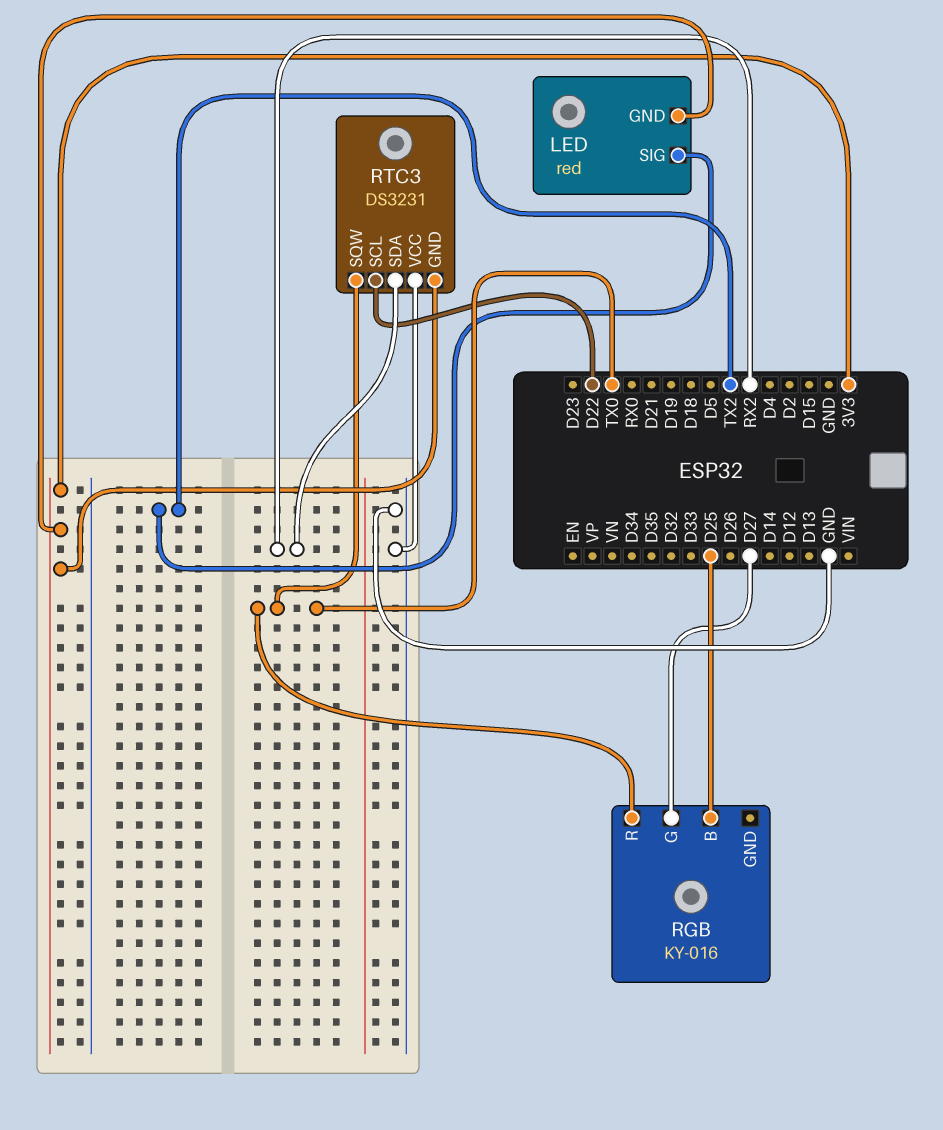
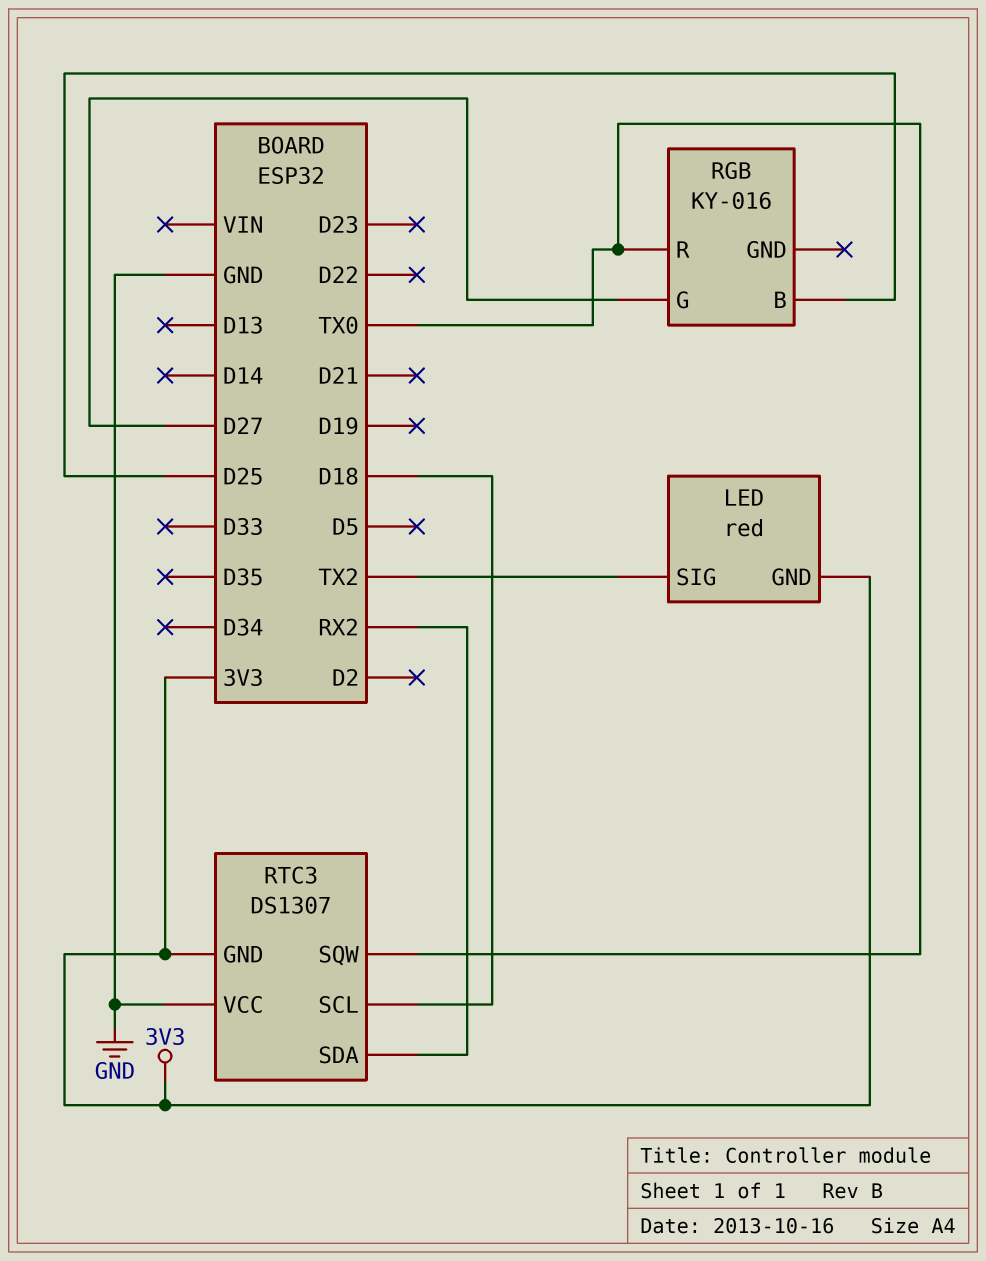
RTC3: DS3231 -> DS1307
RTC3 pin SCL: D22 -> D18

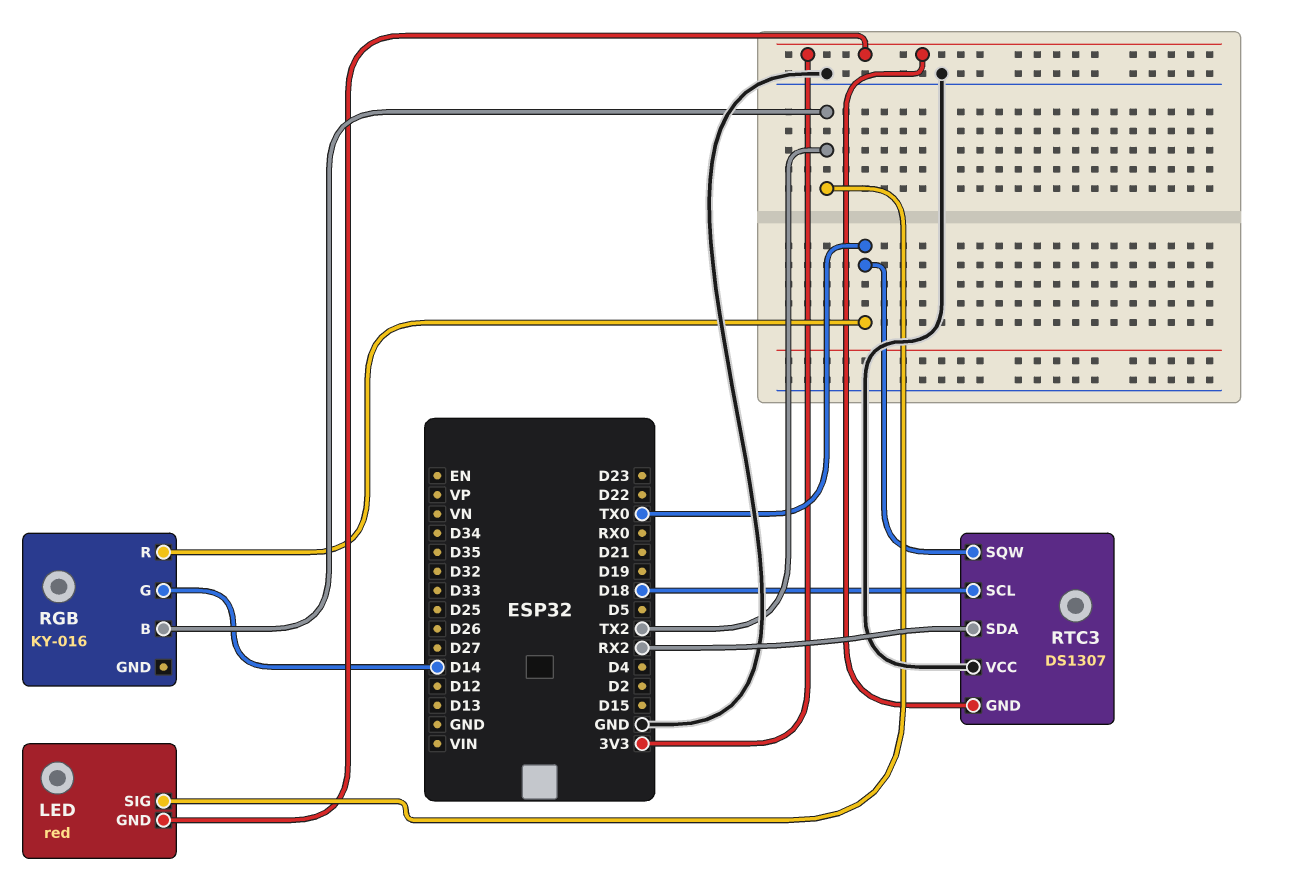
RGB pin B: D25 -> TX2
RGB pin G: D27 -> D14

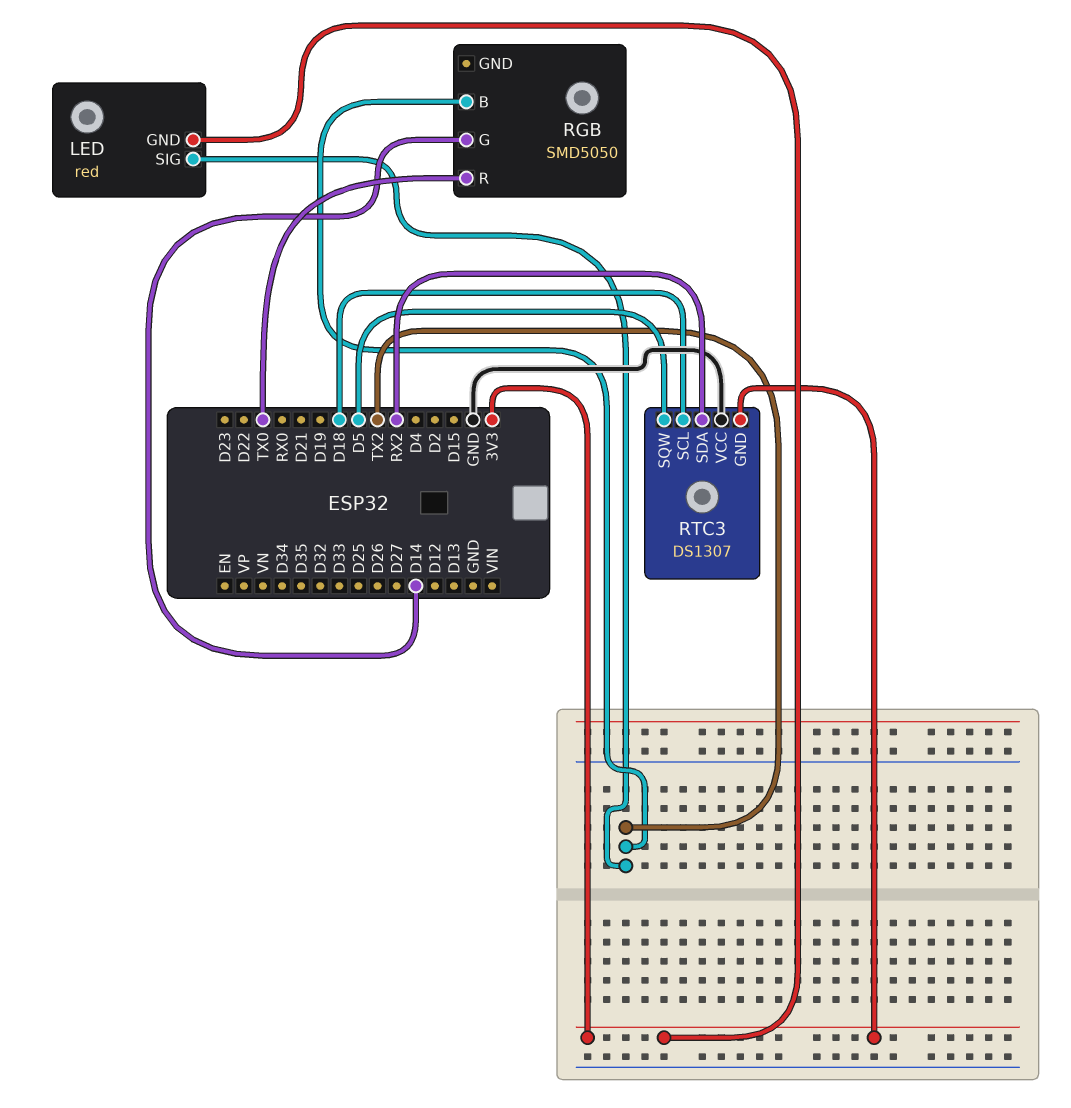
RGB: KY-016 -> SMD5050
RTC3 pin SQW: TX0 -> D5

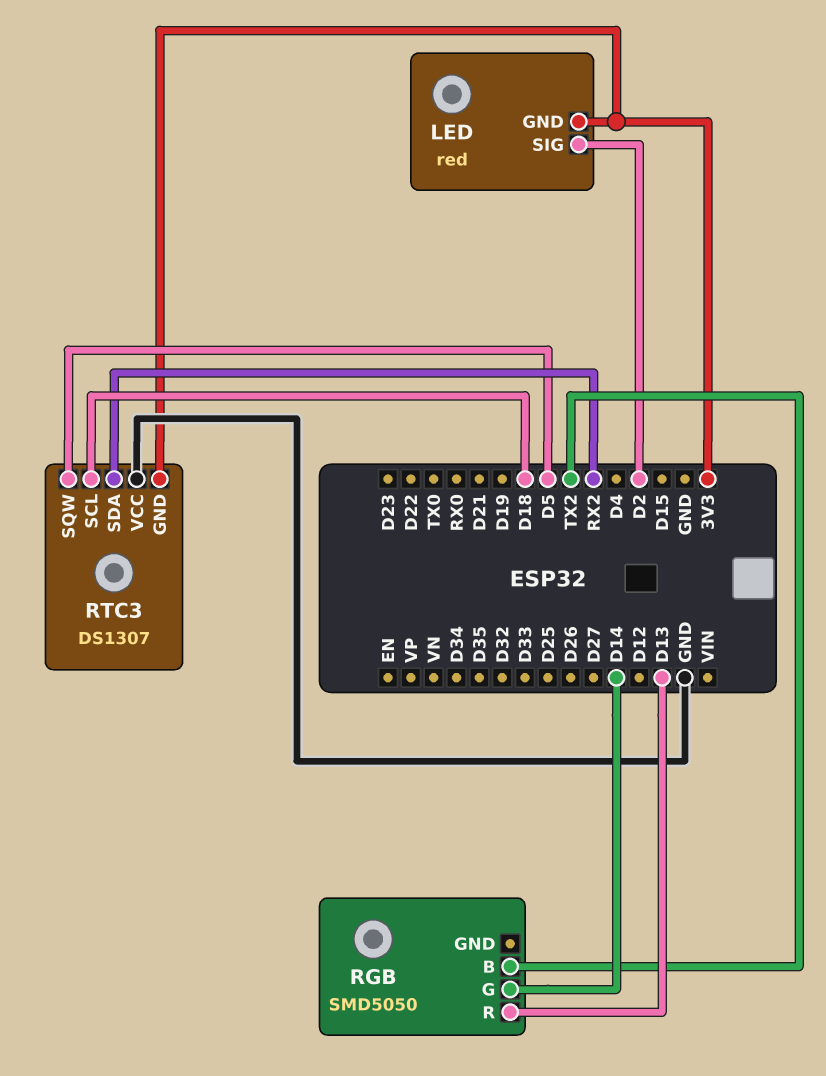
LED pin SIG: TX2 -> D2
RGB pin R: TX0 -> D13

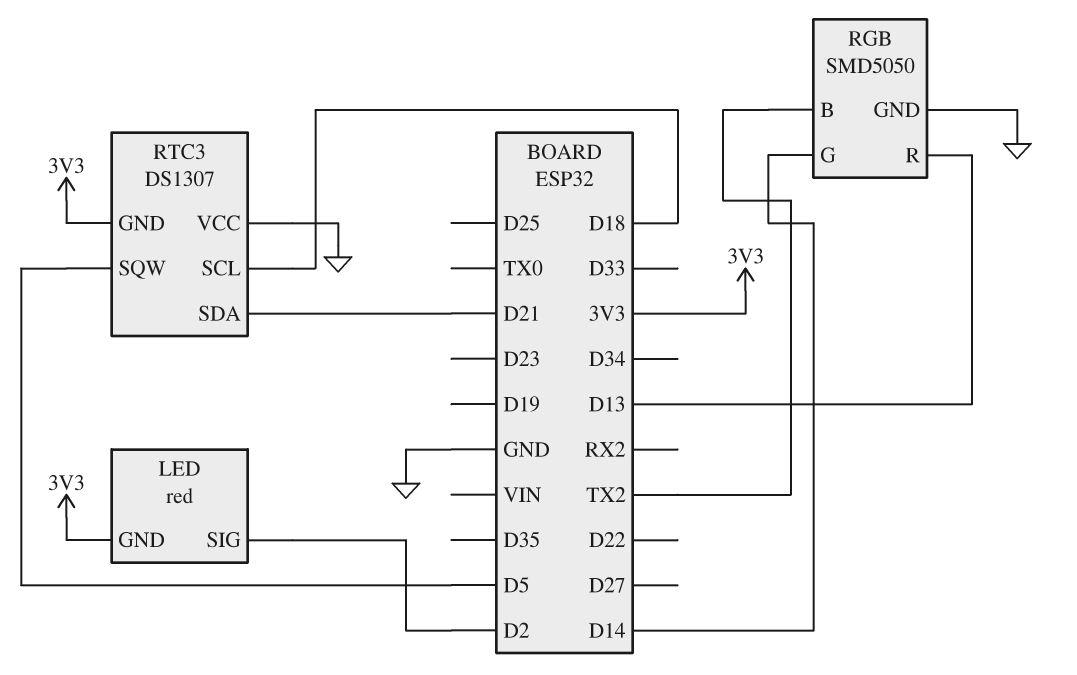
RGB pin GND: none -> GND
RTC3 pin SDA: RX2 -> D21

